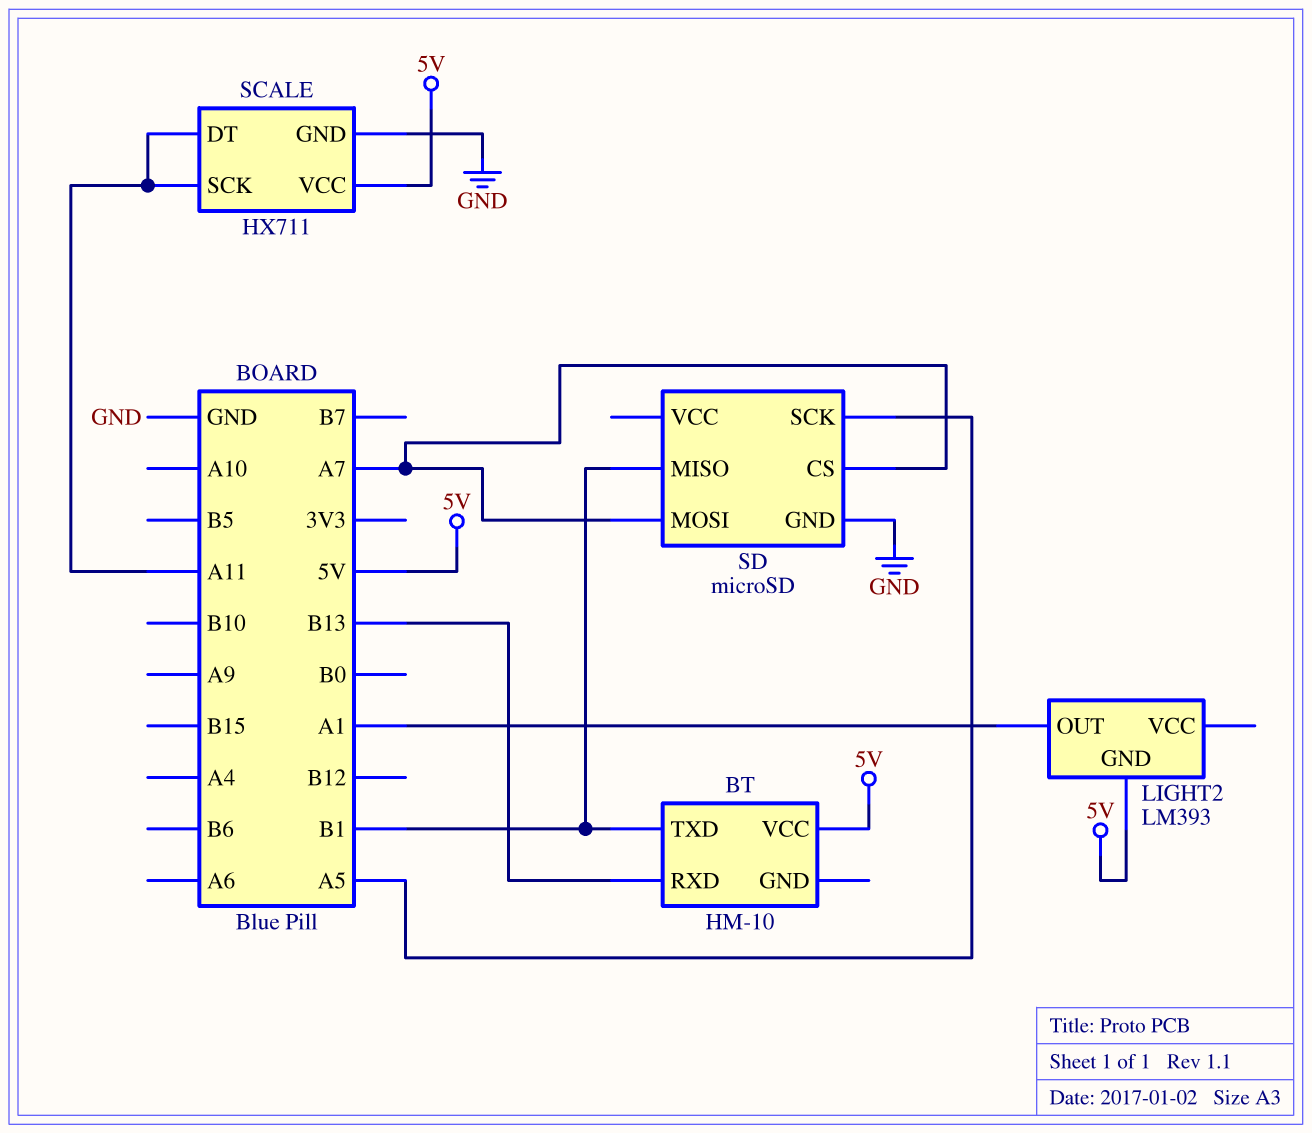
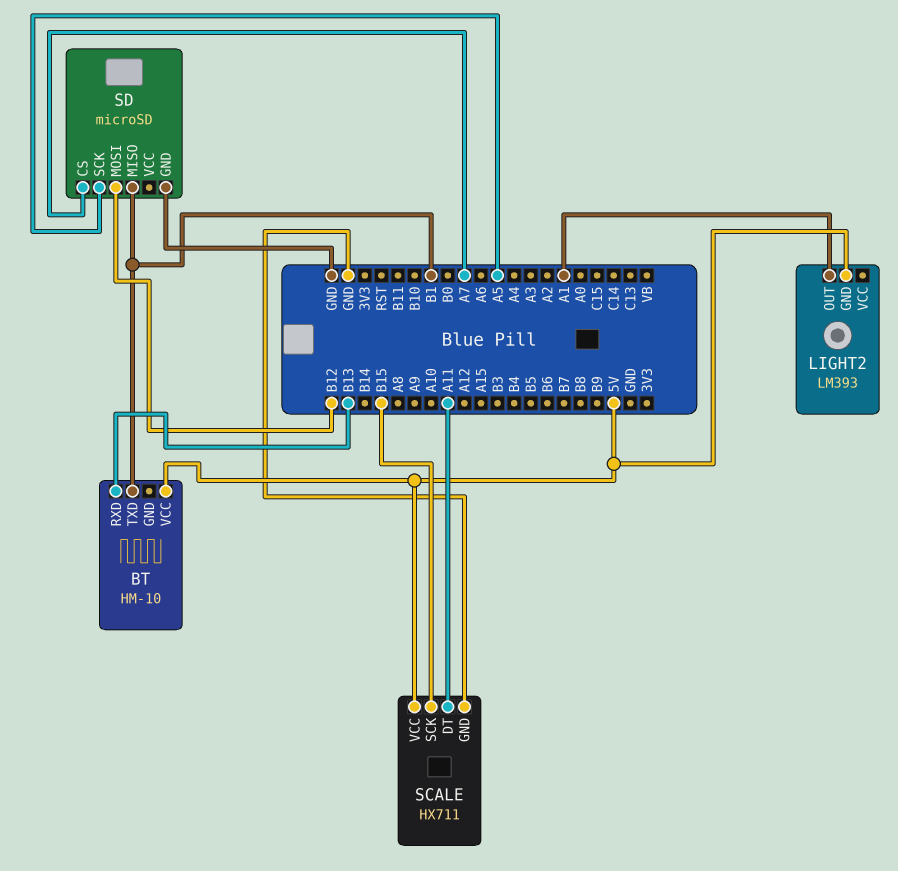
SCALE pin SCK: A11 -> B15
SD pin MOSI: A7 -> B12

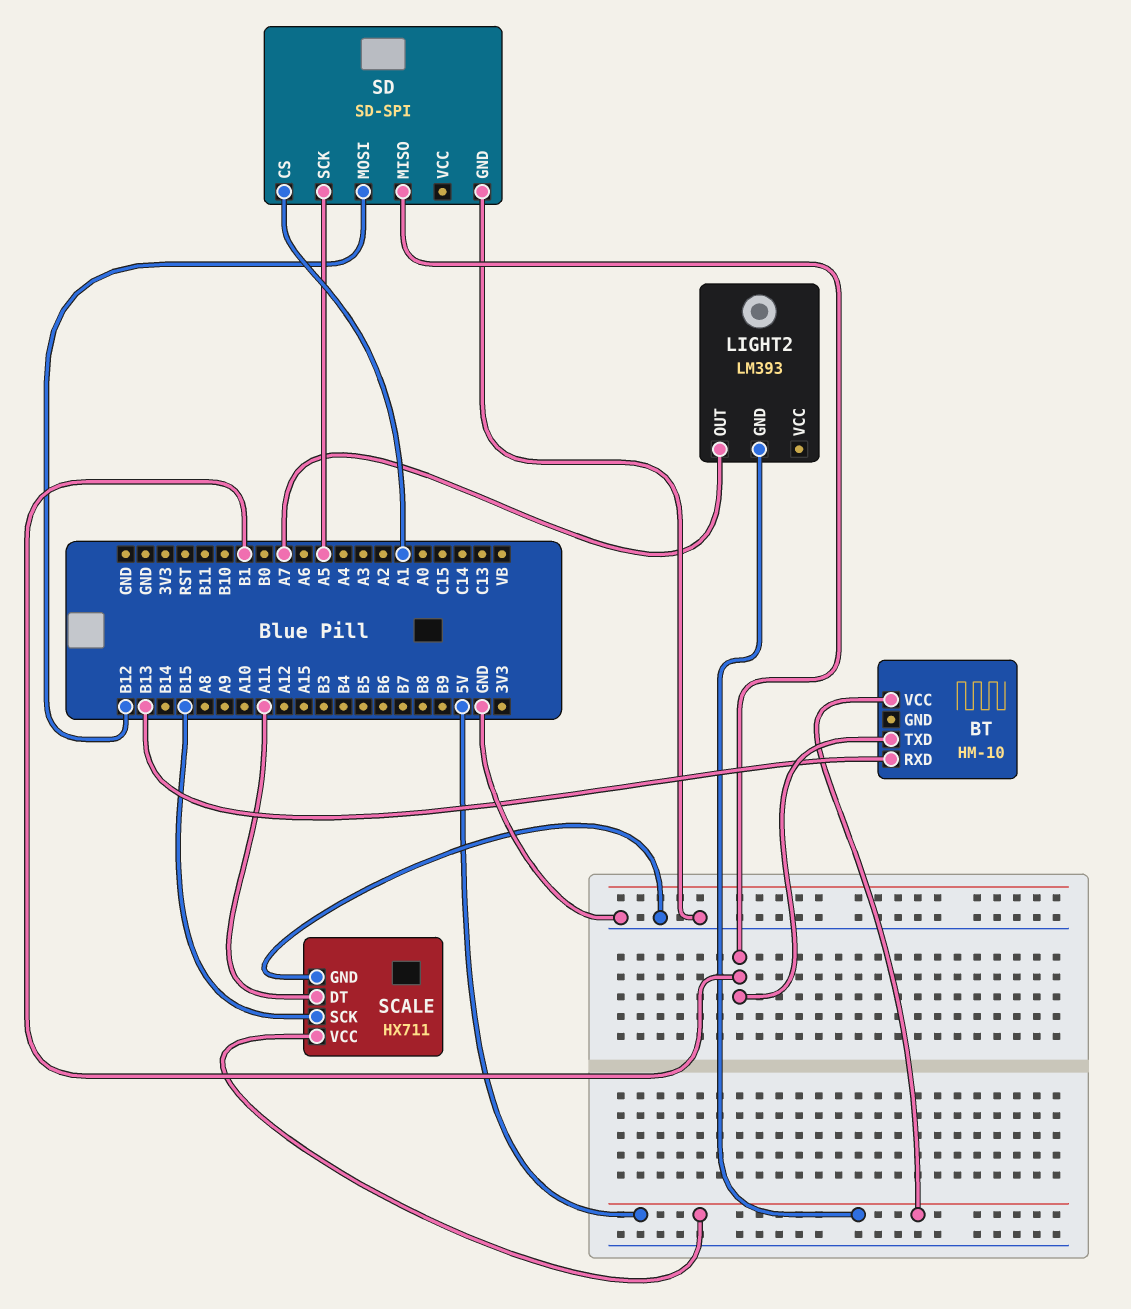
LIGHT2 pin OUT: A1 -> A7
SD: microSD -> SD-SPI
SD pin CS: A7 -> A1

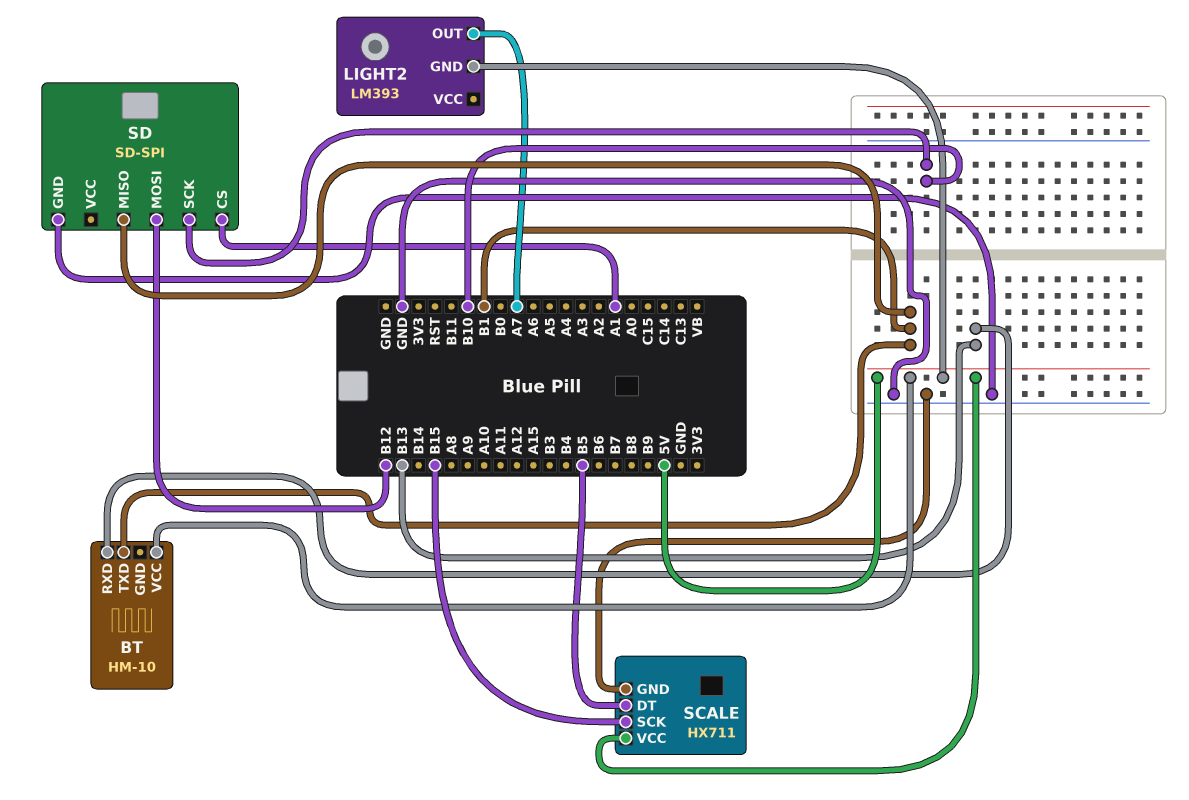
SCALE pin DT: A11 -> B5
SD pin SCK: A5 -> B10

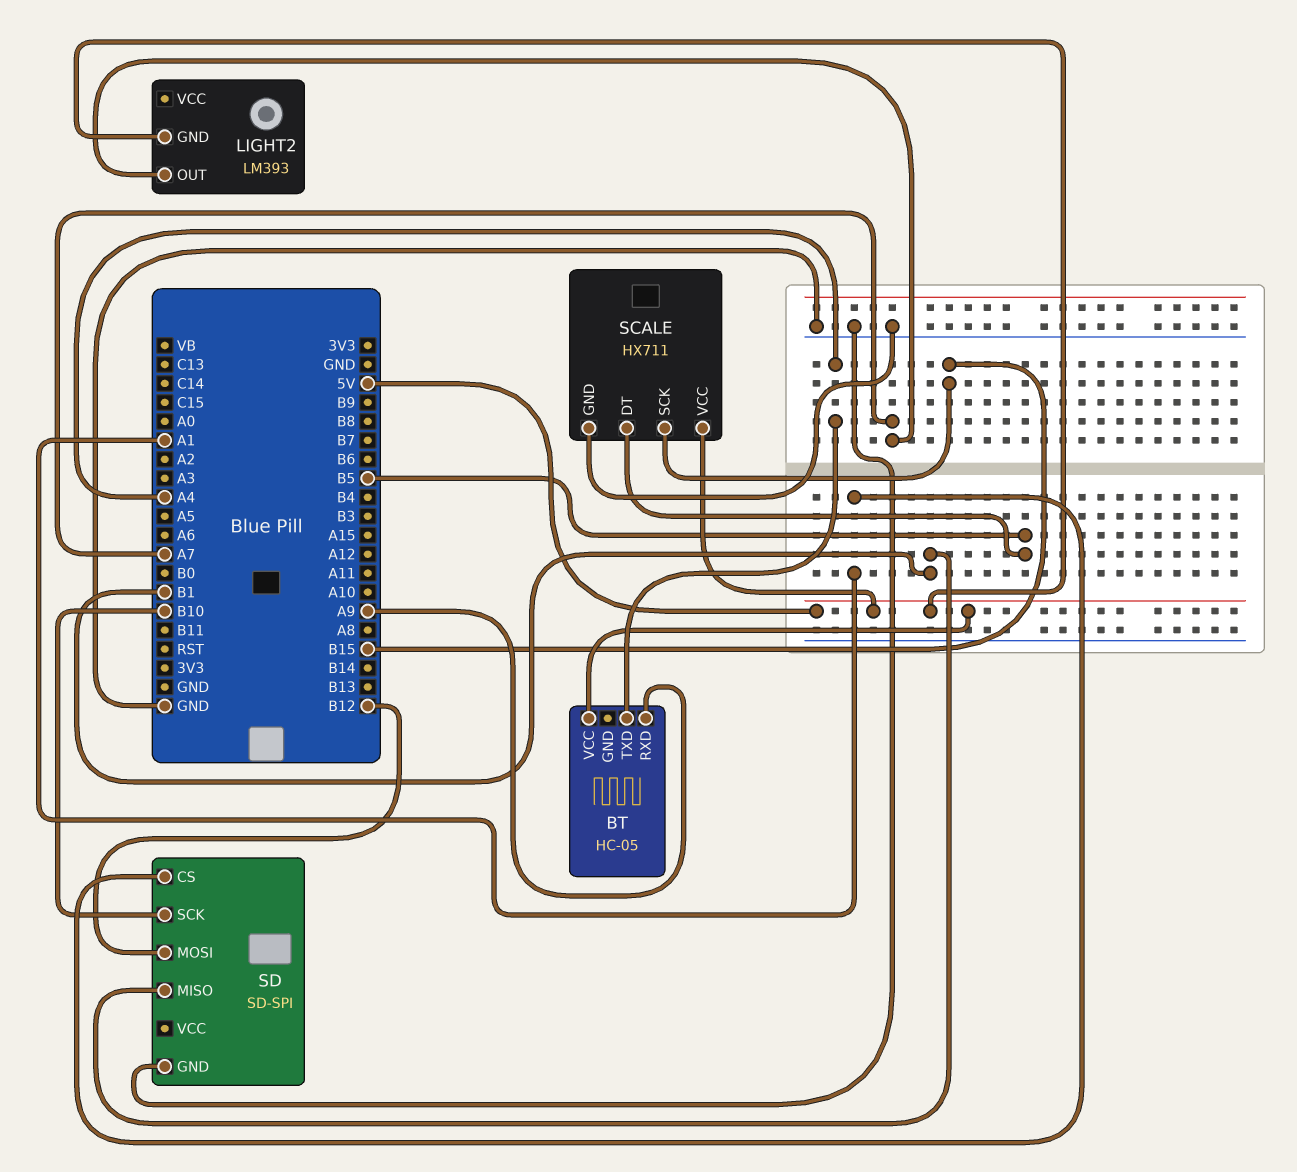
BT: HM-10 -> HC-05
BT pin RXD: B13 -> A9
BT pin TXD: B1 -> A4

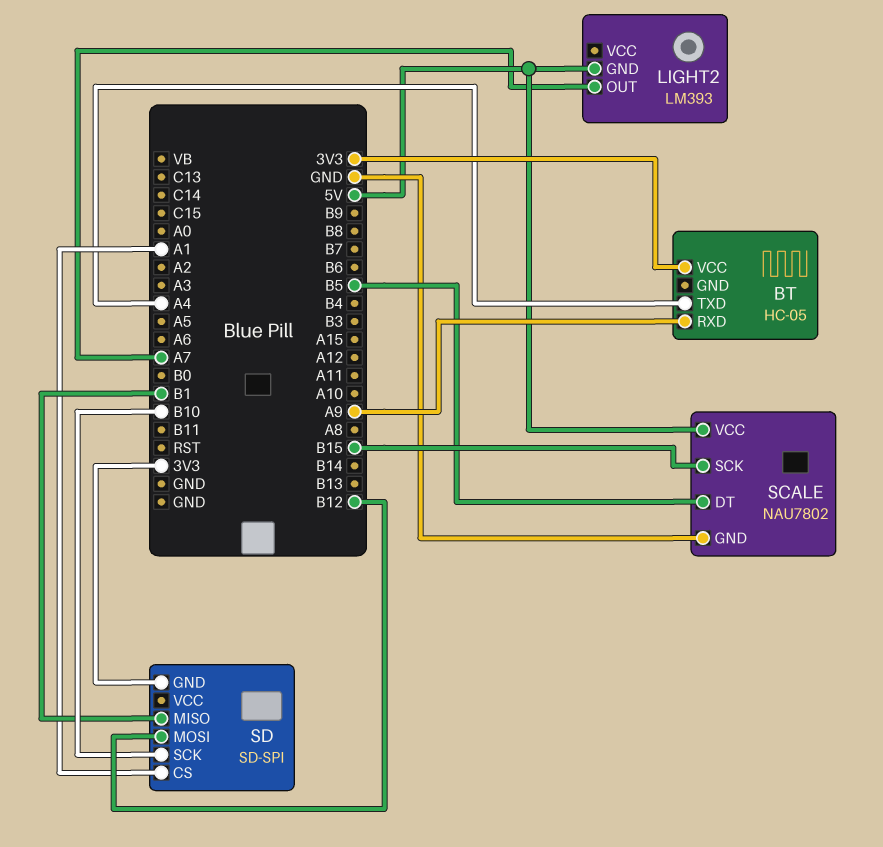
BT pin VCC: 5V -> 3V3
SCALE: HX711 -> NAU7802
SD pin GND: GND -> 3V3

